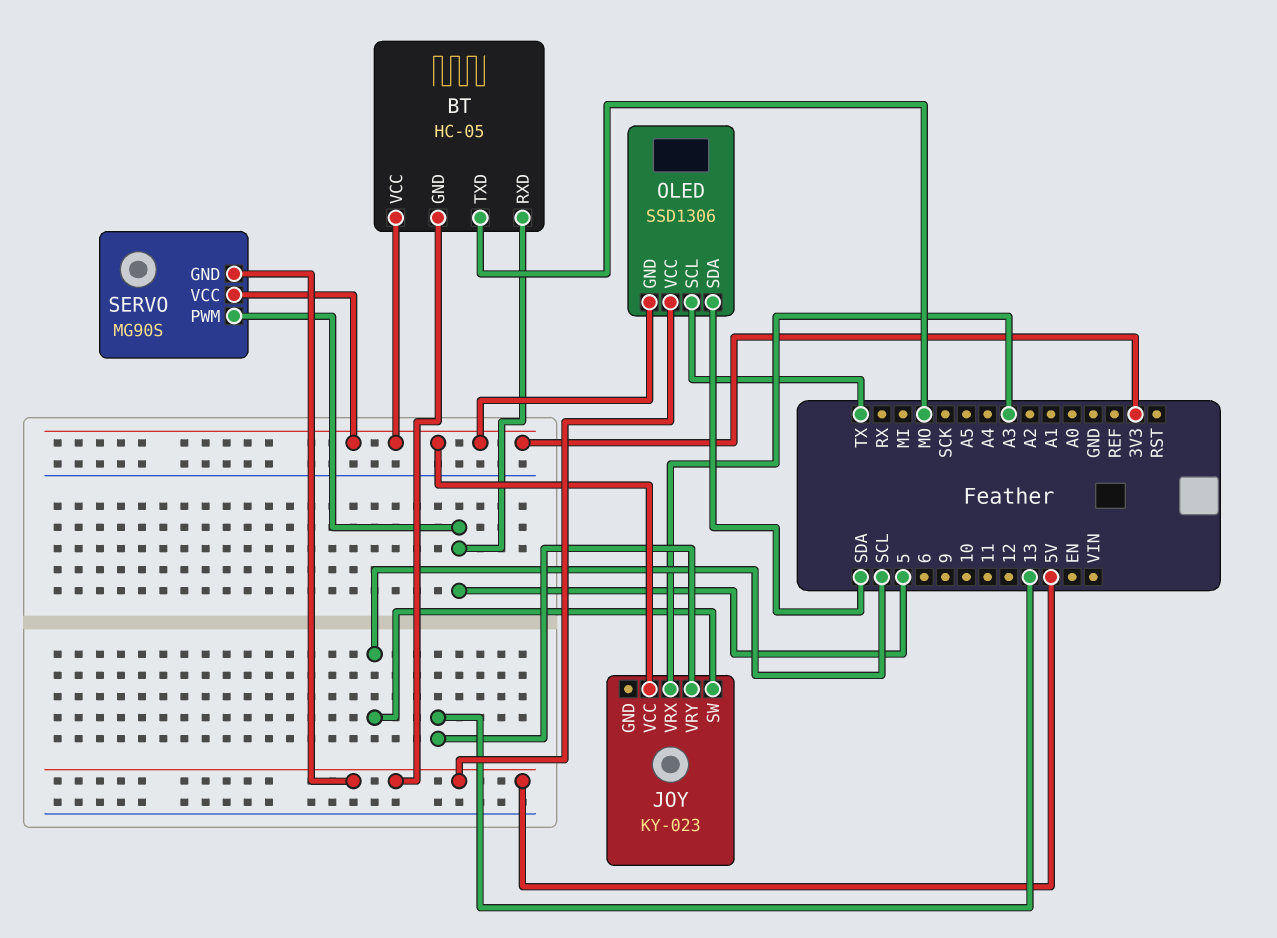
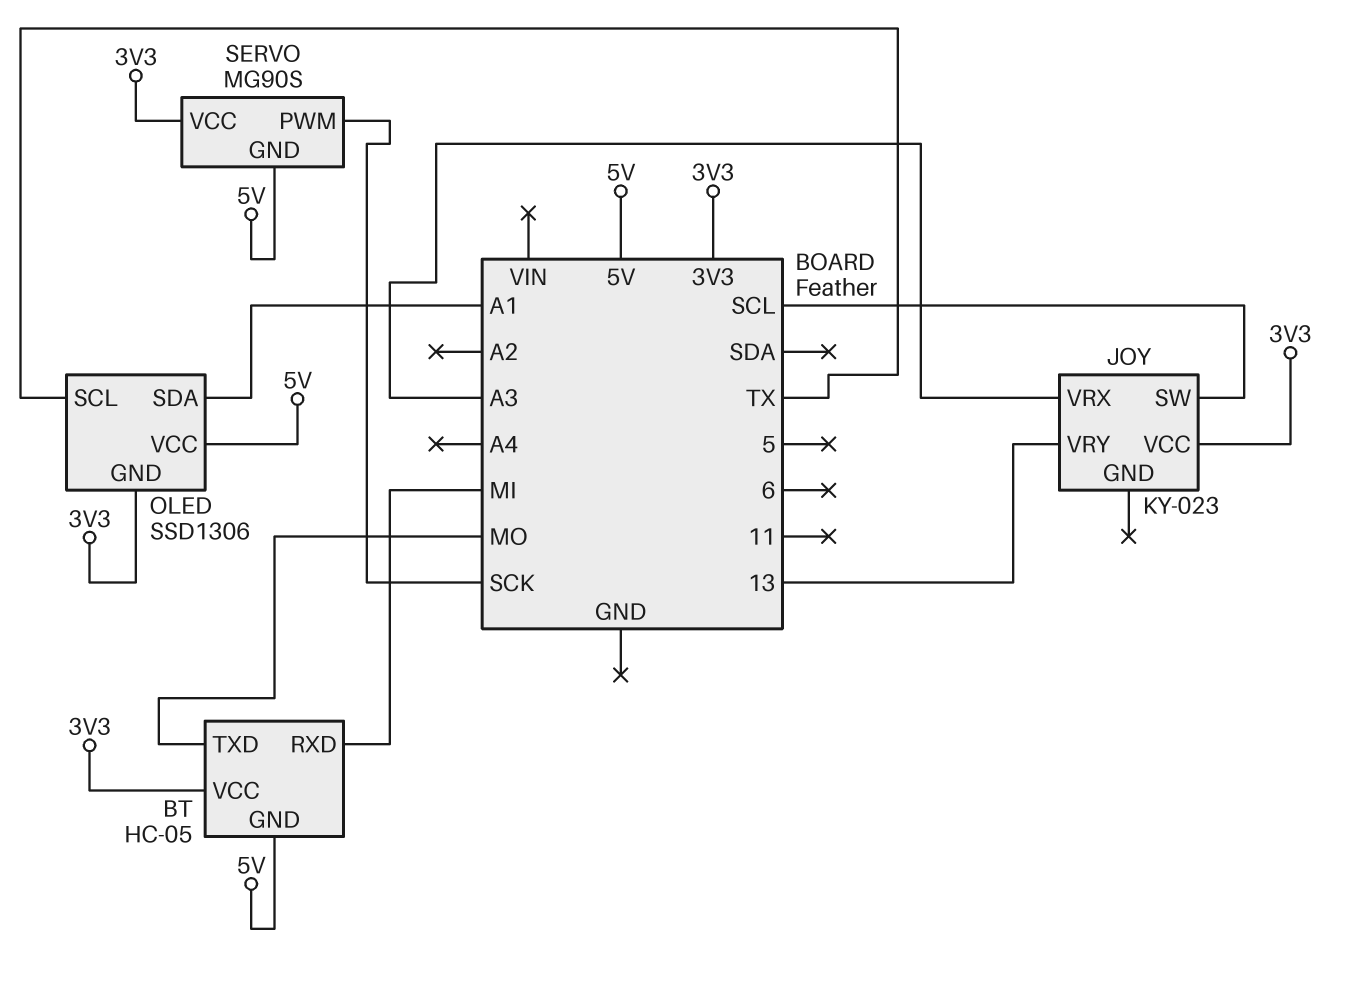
BT pin RXD: 5 -> MI
OLED pin SDA: SDA -> A1
SERVO pin PWM: 5 -> SCK

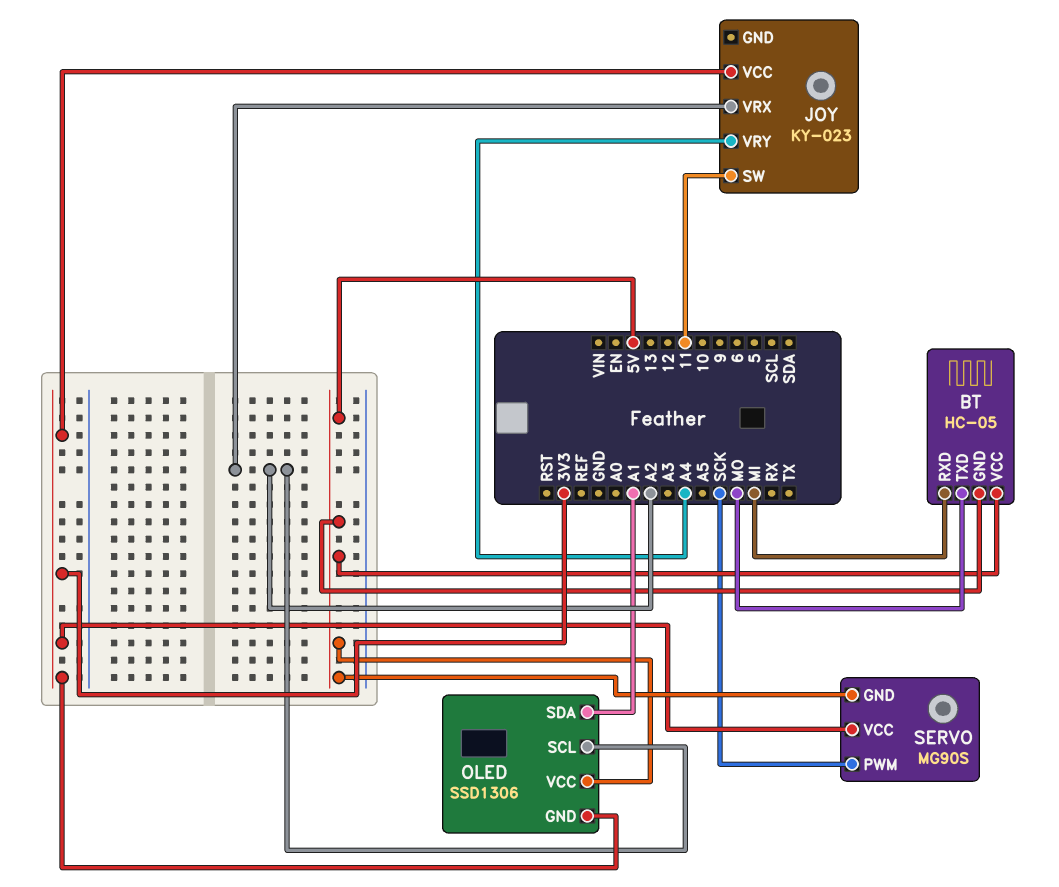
BT pin VCC: 3V3 -> 5V
JOY pin SW: SCL -> 11
JOY pin VRX: A3 -> A2
JOY pin VRY: 13 -> A4
OLED pin SCL: TX -> A2

